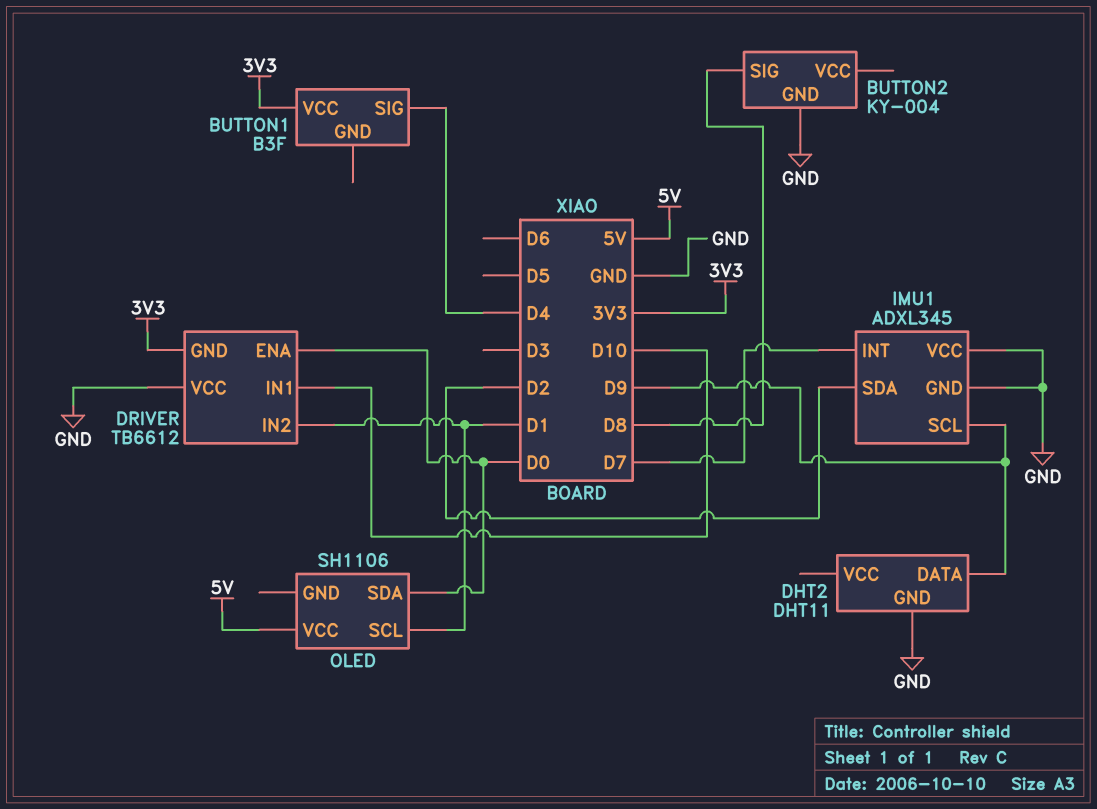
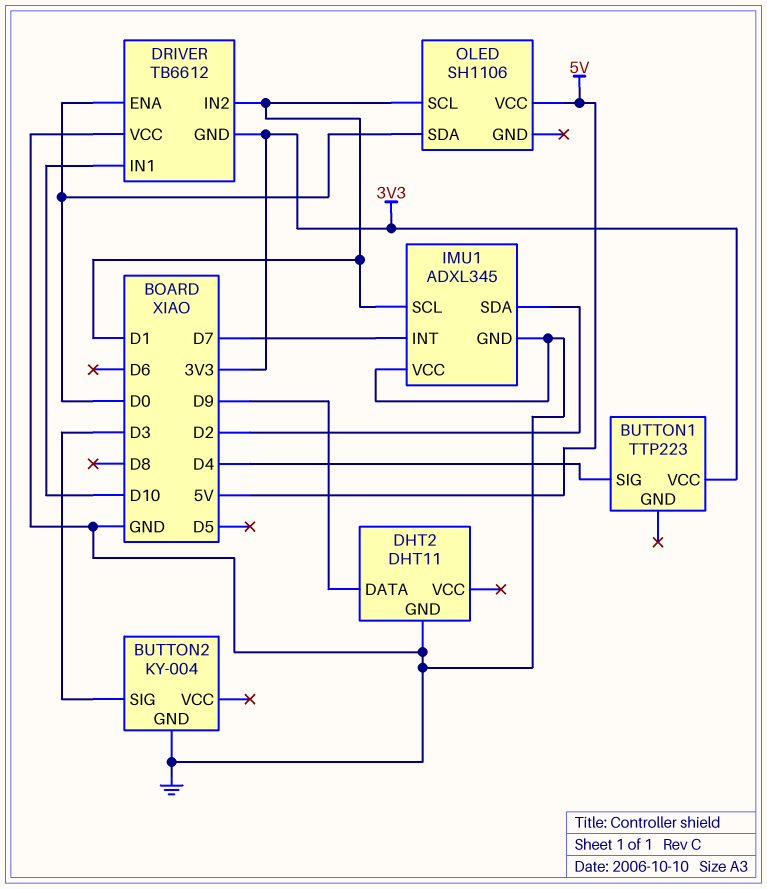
BUTTON1: B3F -> TTP223
BUTTON2 pin SIG: D8 -> D3
IMU1 pin SCL: D9 -> D1

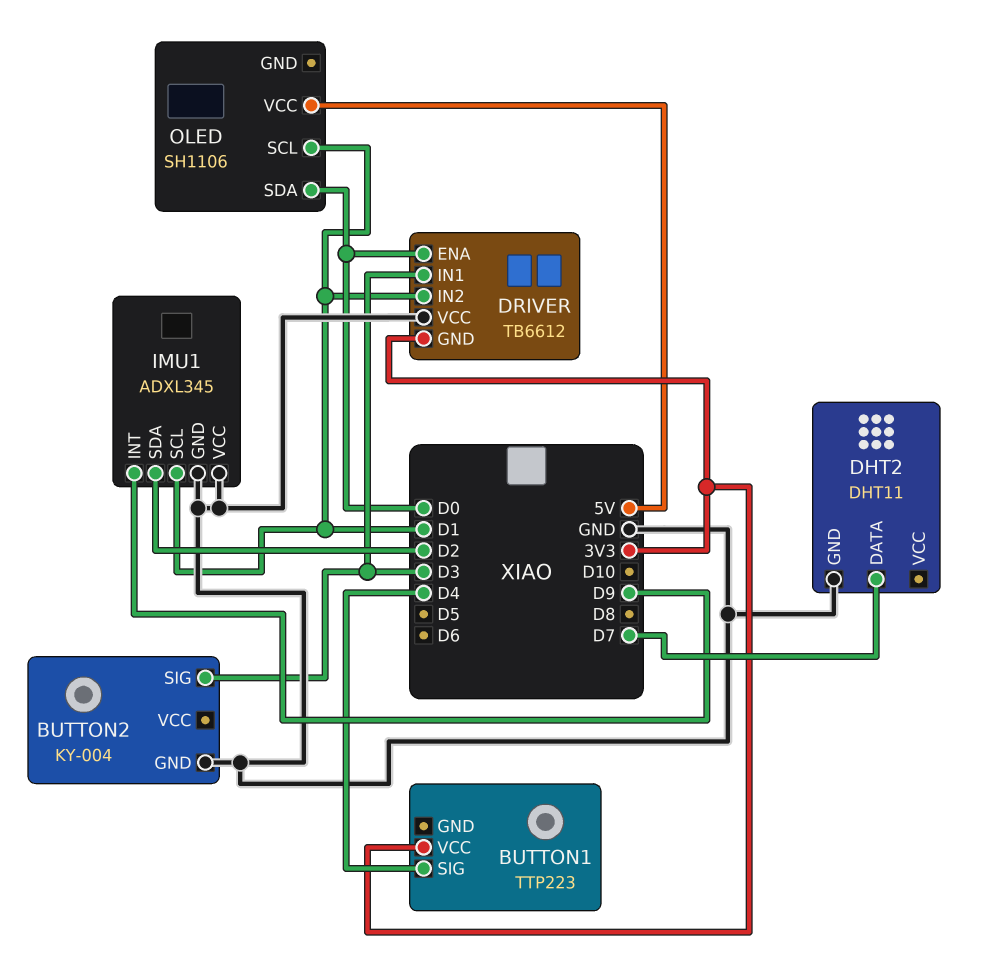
DHT2 pin DATA: D9 -> D7
DRIVER pin IN1: D10 -> D3
IMU1 pin INT: D7 -> D9

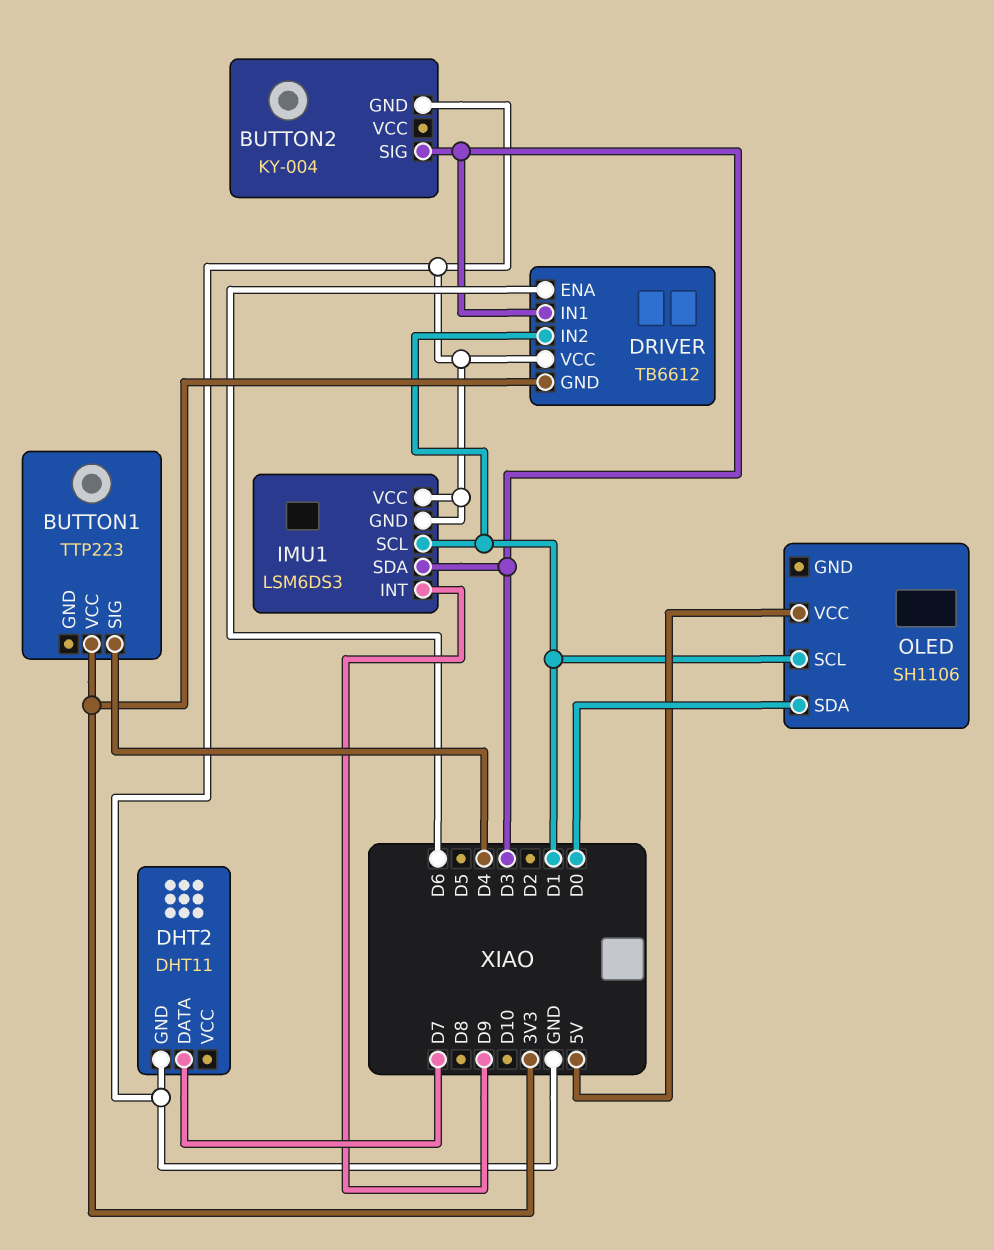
DRIVER pin ENA: D0 -> D6
IMU1: ADXL345 -> LSM6DS3
IMU1 pin SDA: D2 -> D3

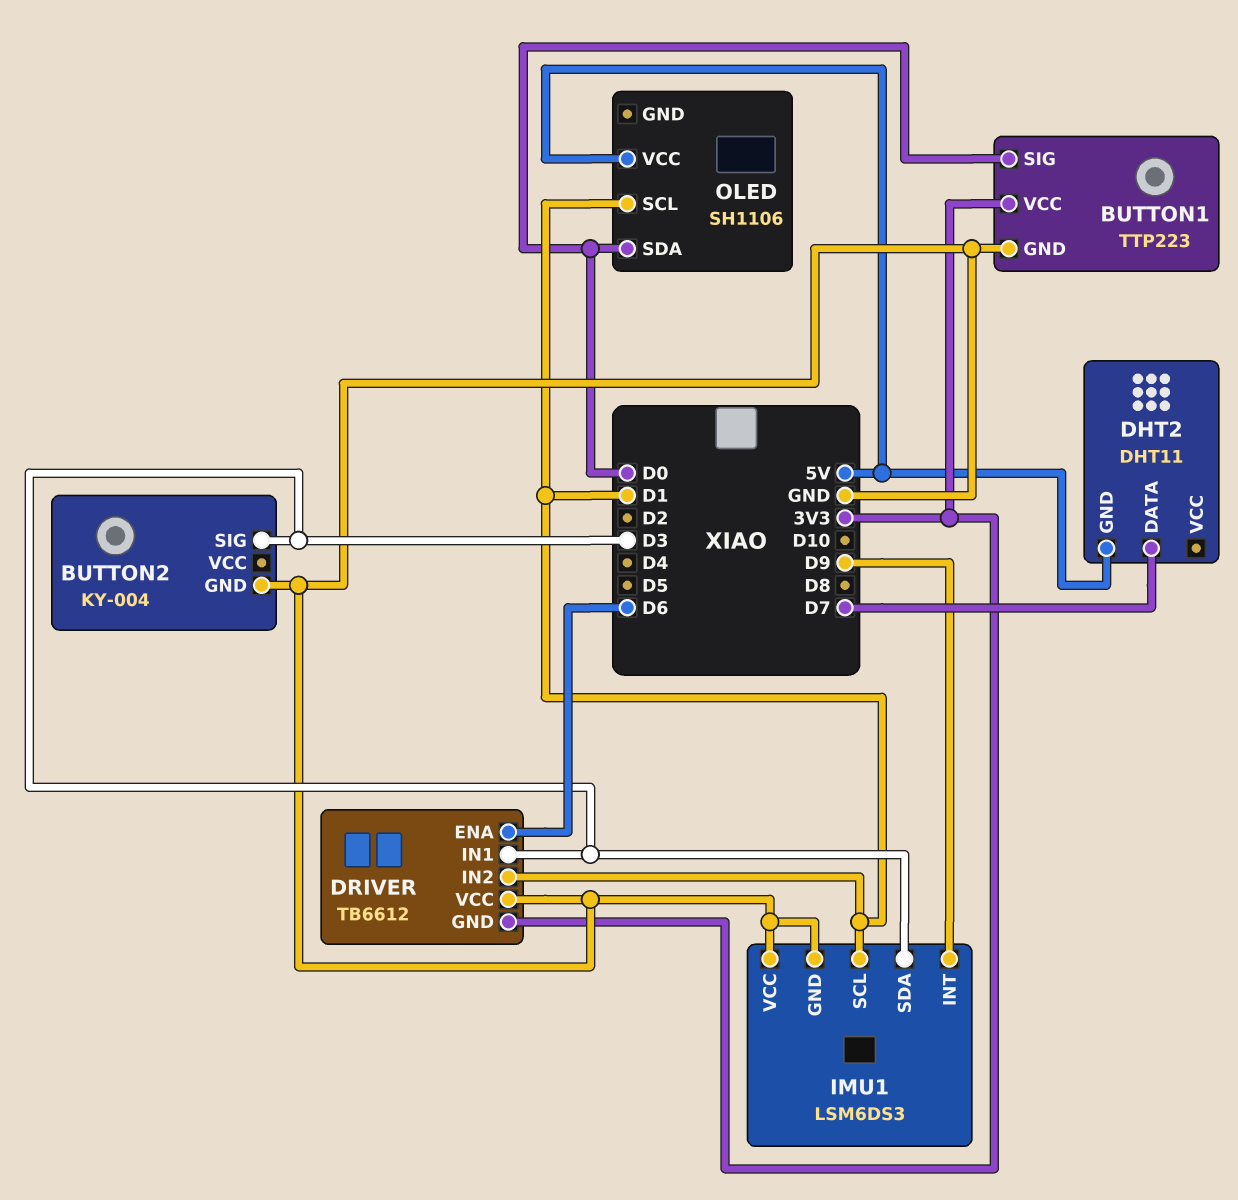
BUTTON1 pin GND: none -> GND
BUTTON1 pin SIG: D4 -> D0
DHT2 pin GND: GND -> 5V

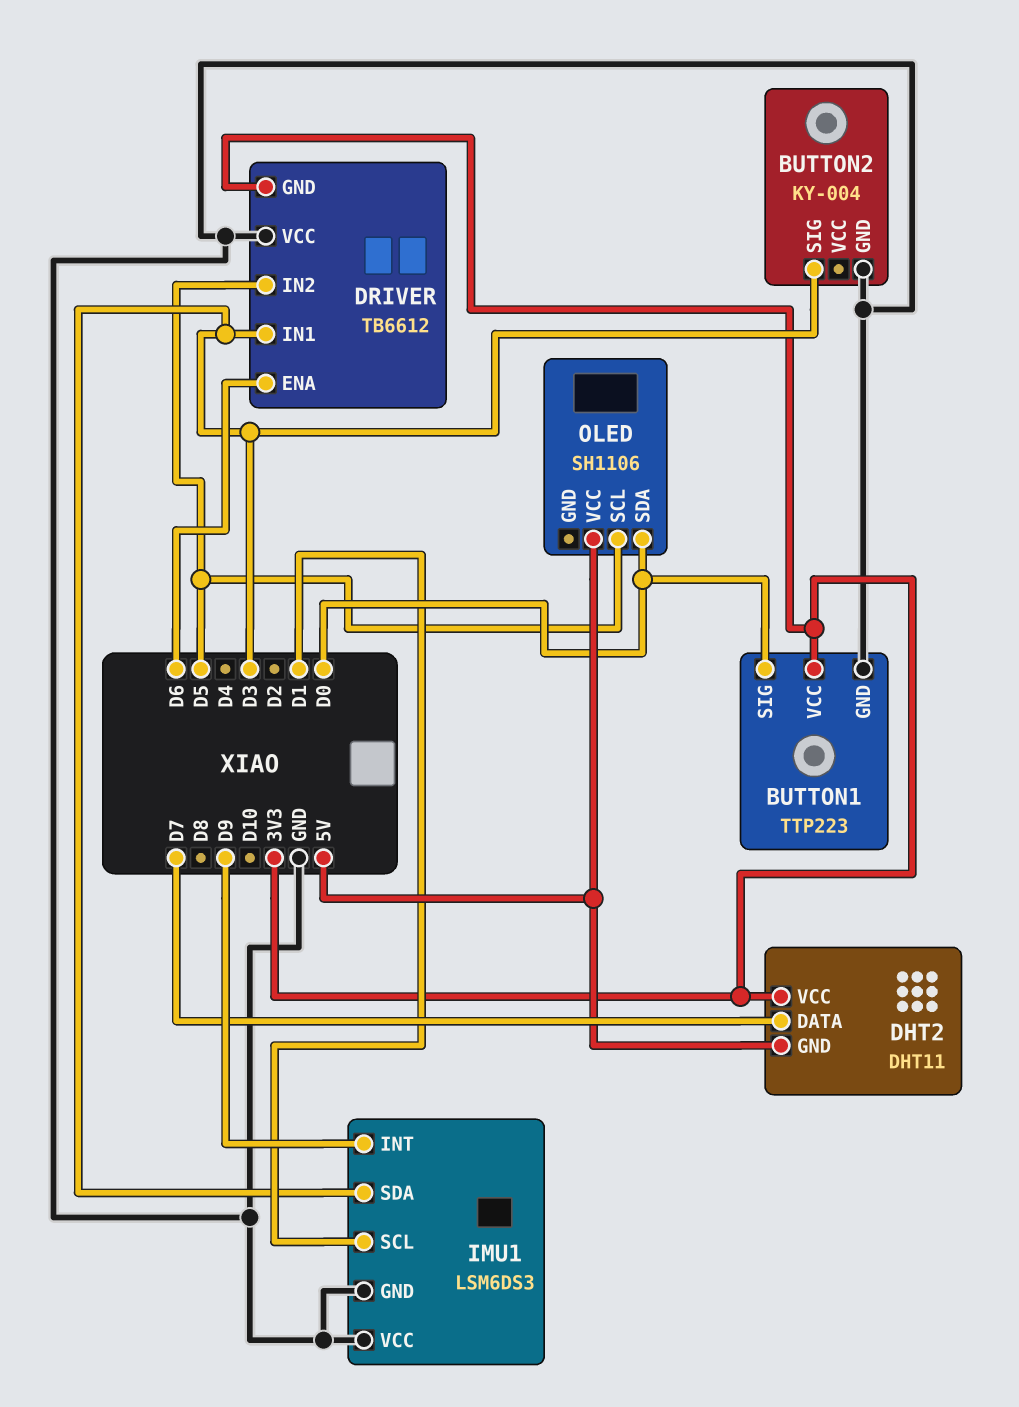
DHT2 pin VCC: none -> 3V3
DRIVER pin IN2: D1 -> D5
OLED pin SCL: D1 -> D5

